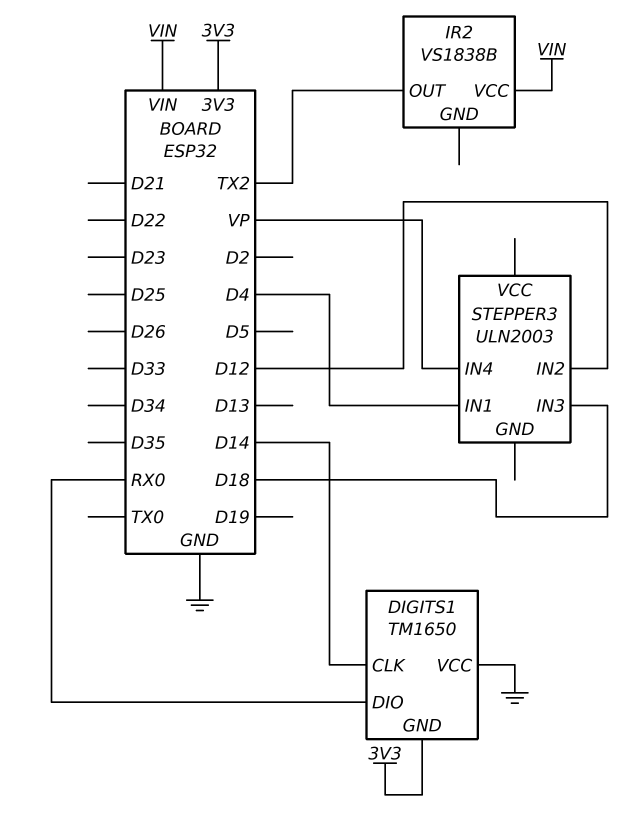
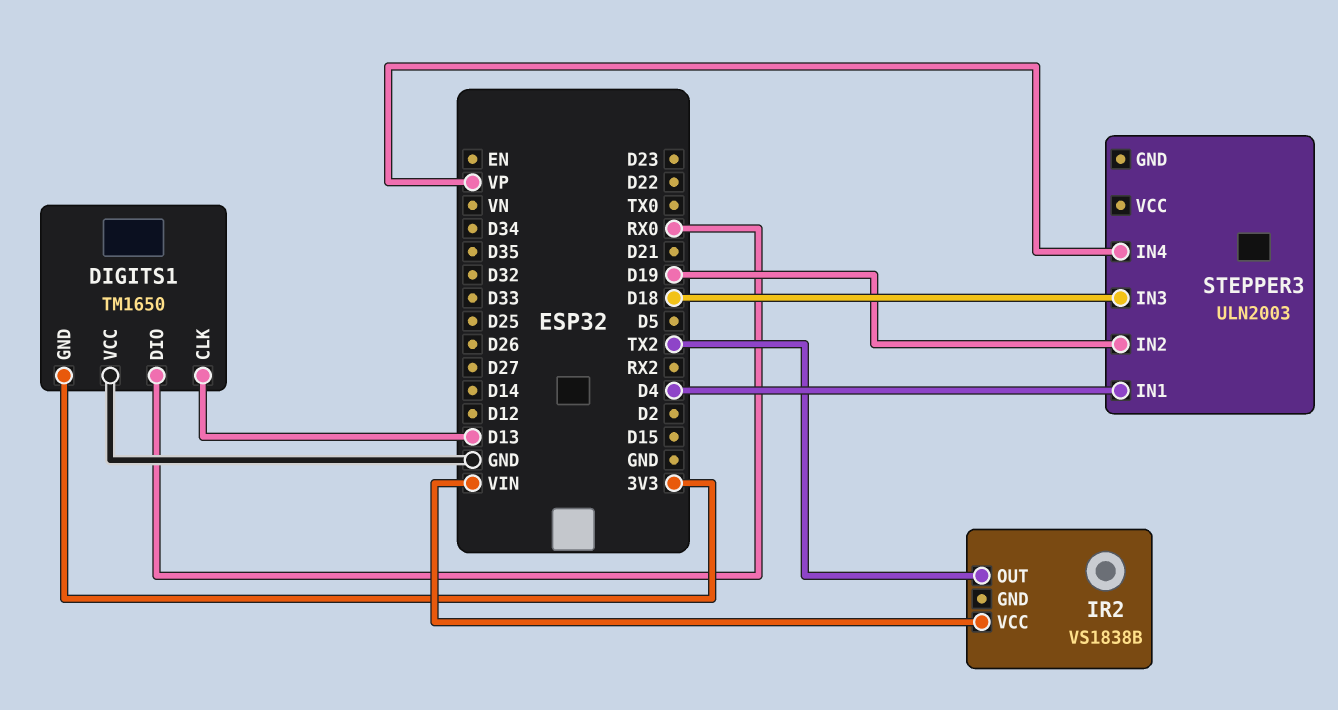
DIGITS1 pin CLK: D14 -> D13
STEPPER3 pin IN2: D12 -> D19

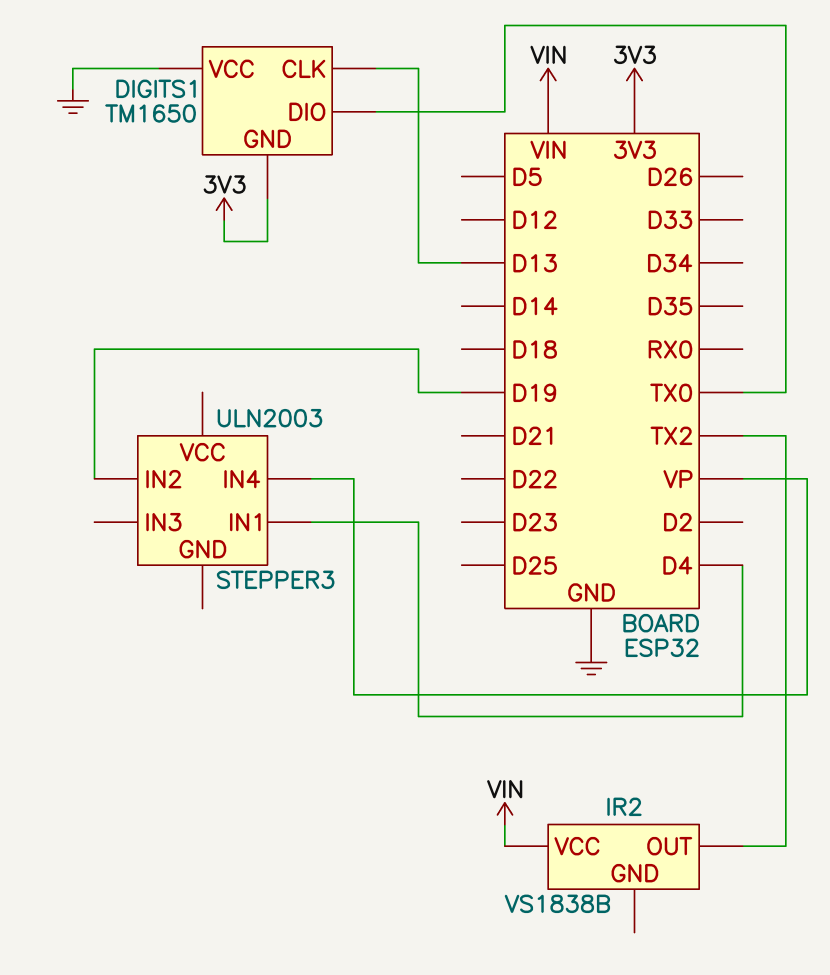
DIGITS1 pin DIO: RX0 -> TX0
STEPPER3 pin IN3: D18 -> none

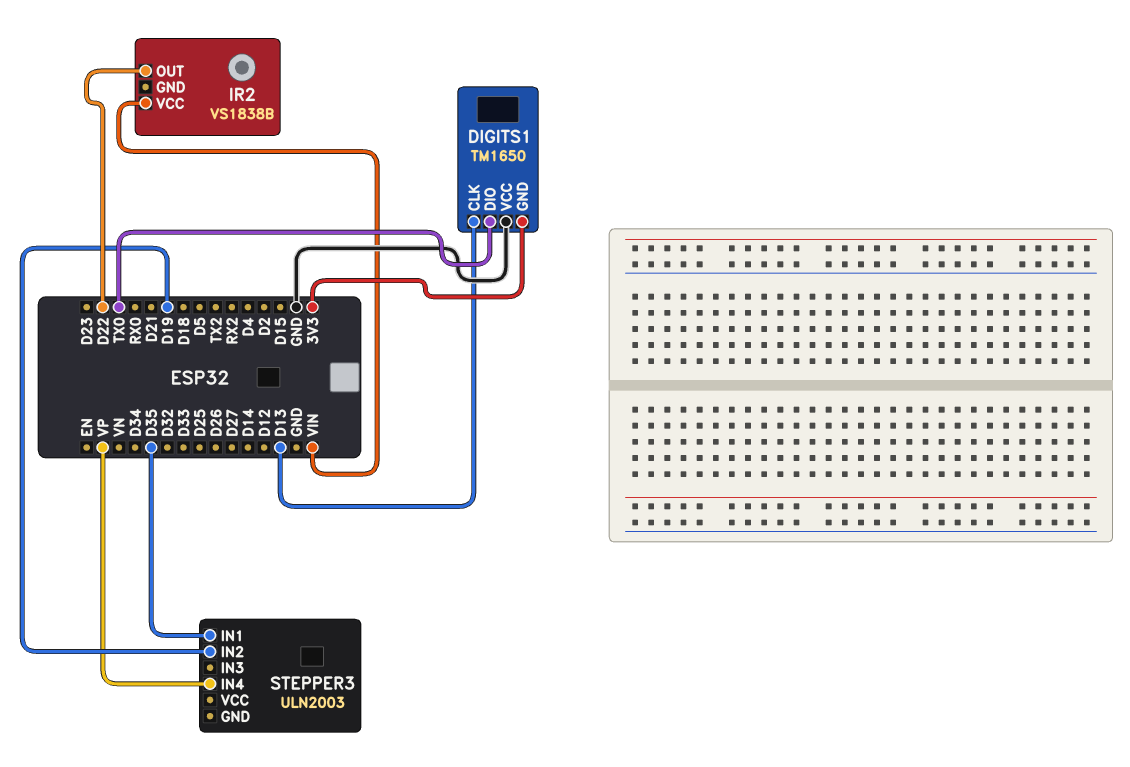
IR2 pin OUT: TX2 -> D22
STEPPER3 pin IN1: D4 -> D35

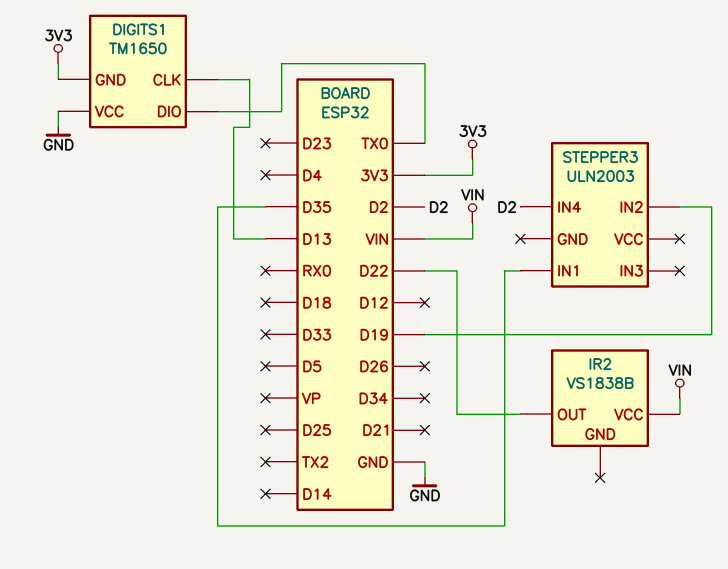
STEPPER3 pin IN4: VP -> D2

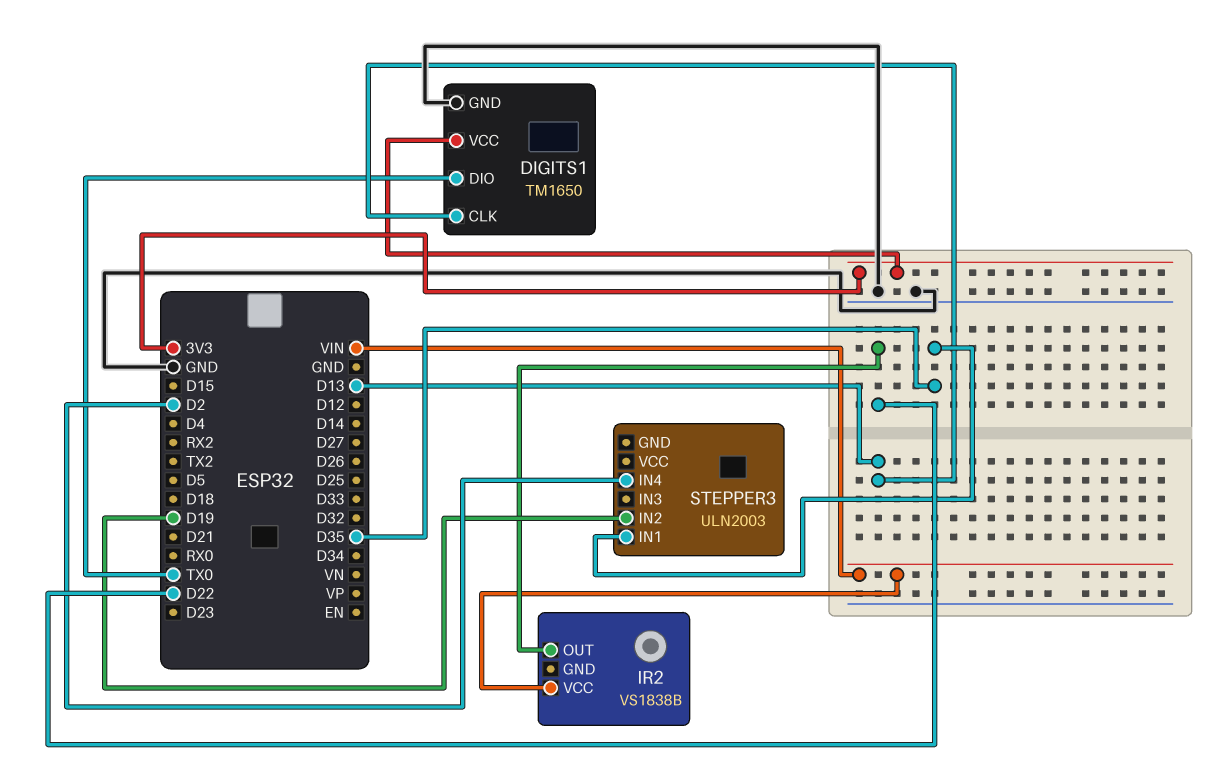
DIGITS1 pin GND: 3V3 -> GND
DIGITS1 pin VCC: GND -> 3V3

